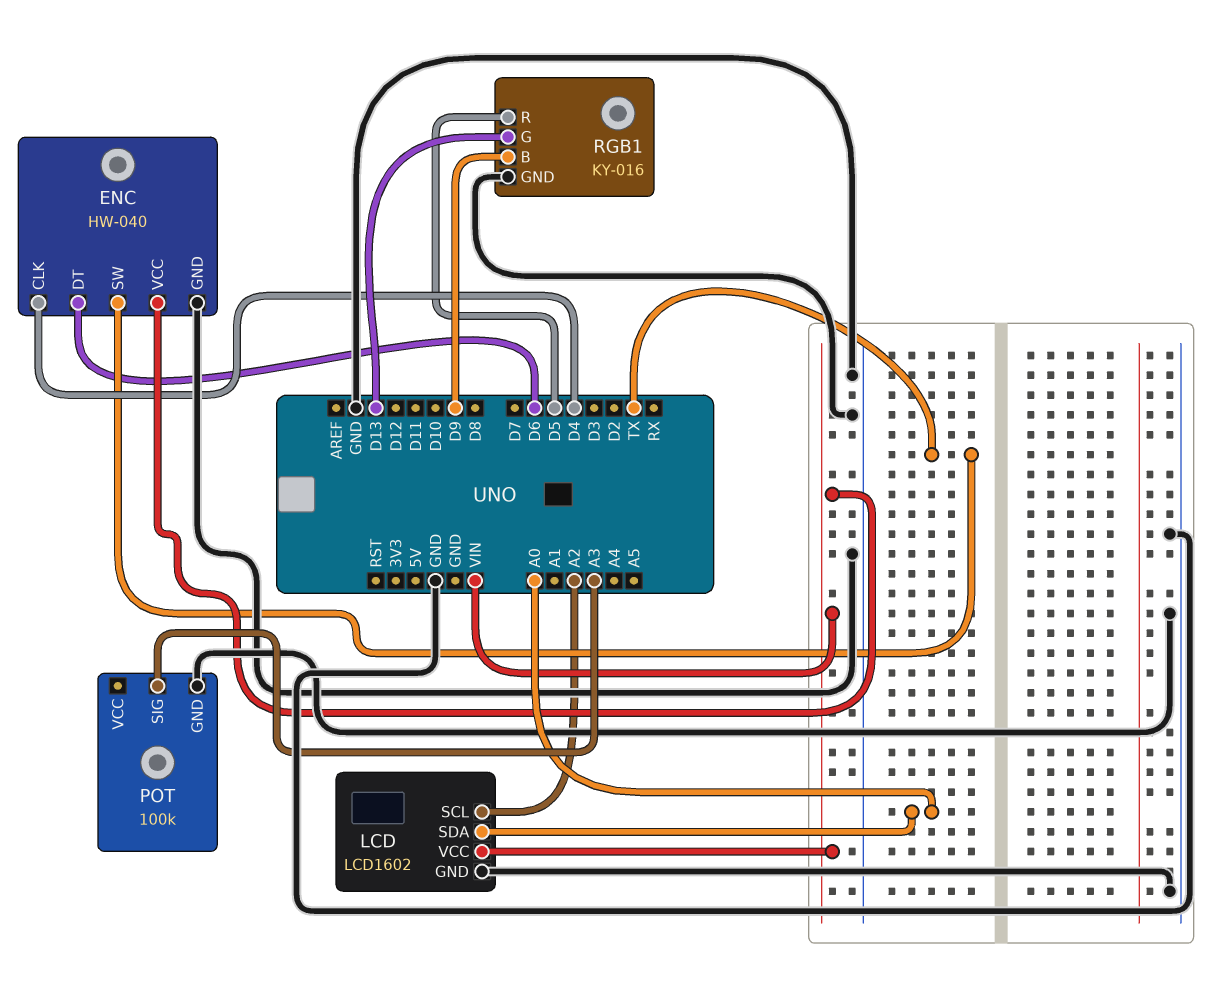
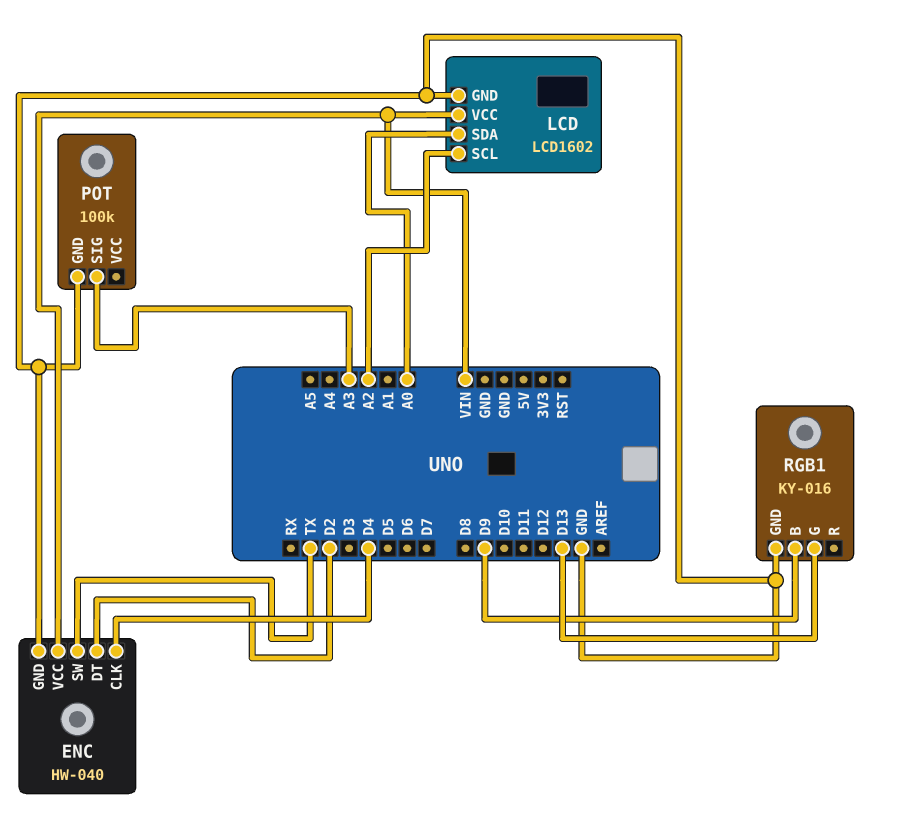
ENC pin DT: D6 -> D2
RGB1 pin R: D5 -> none

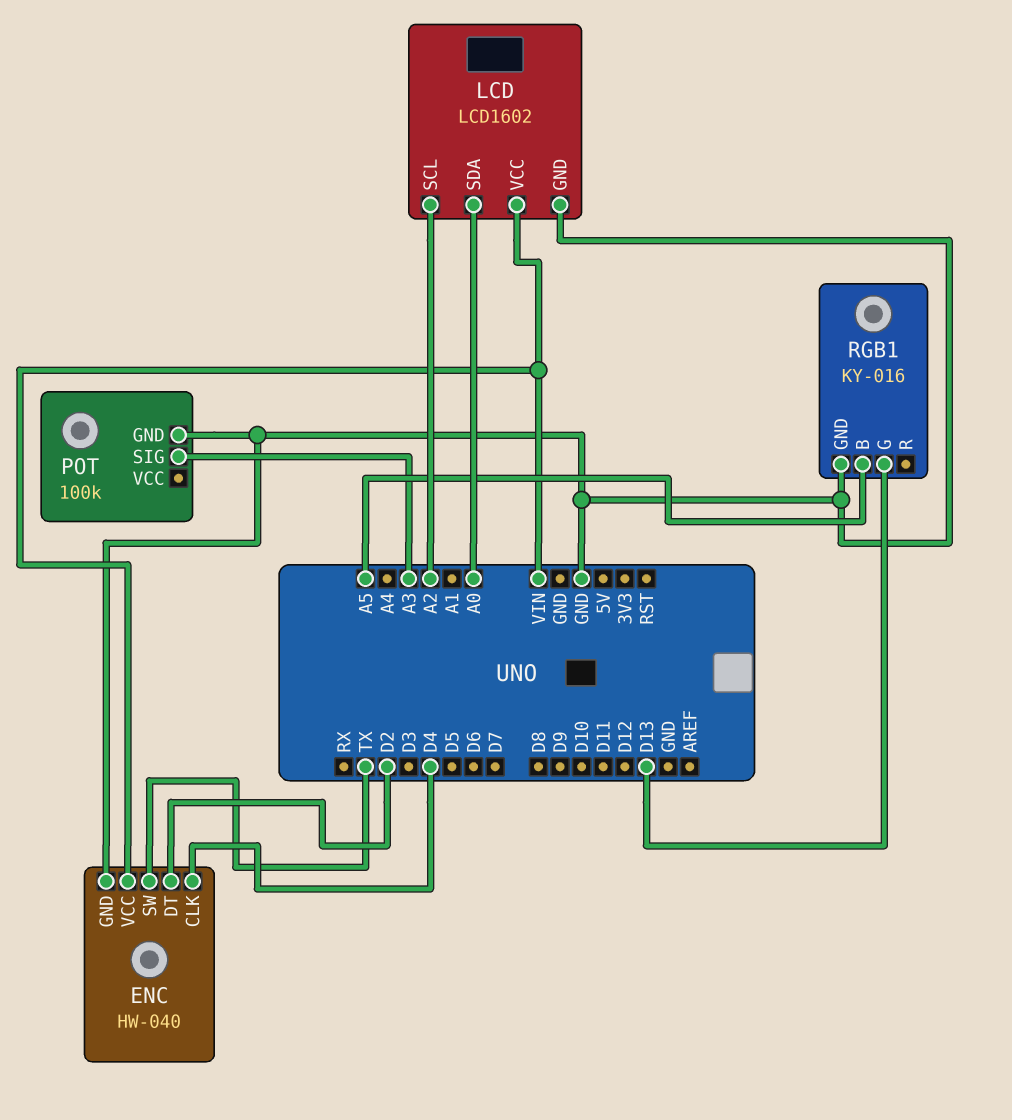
RGB1 pin B: D9 -> A5

